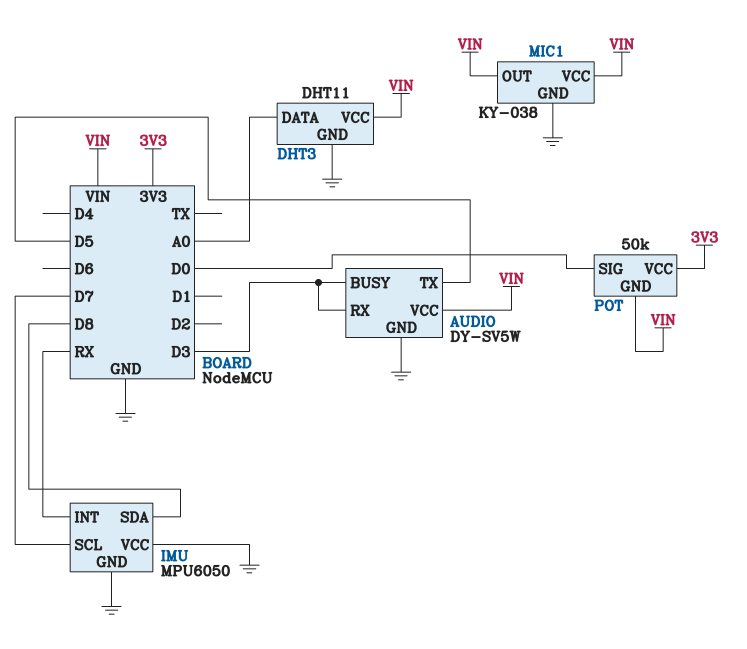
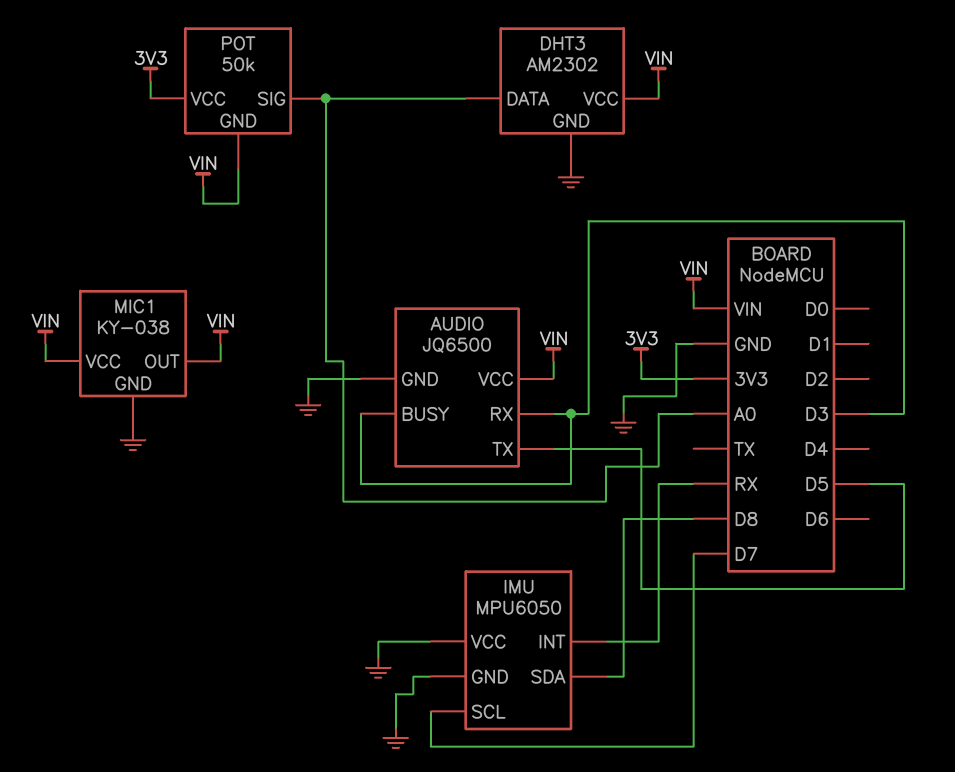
AUDIO: DY-SV5W -> JQ6500
DHT3: DHT11 -> AM2302
POT pin SIG: D0 -> A0

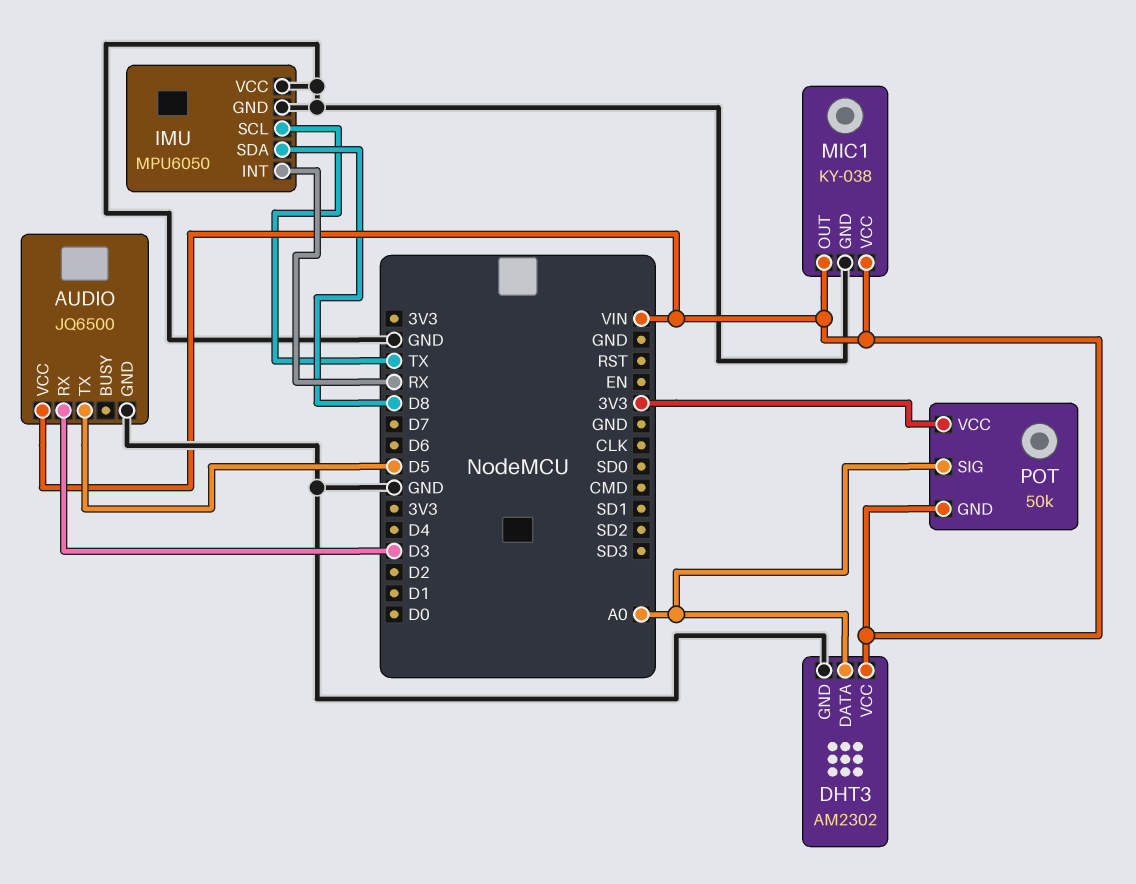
AUDIO pin BUSY: D3 -> none
IMU pin SCL: D7 -> TX

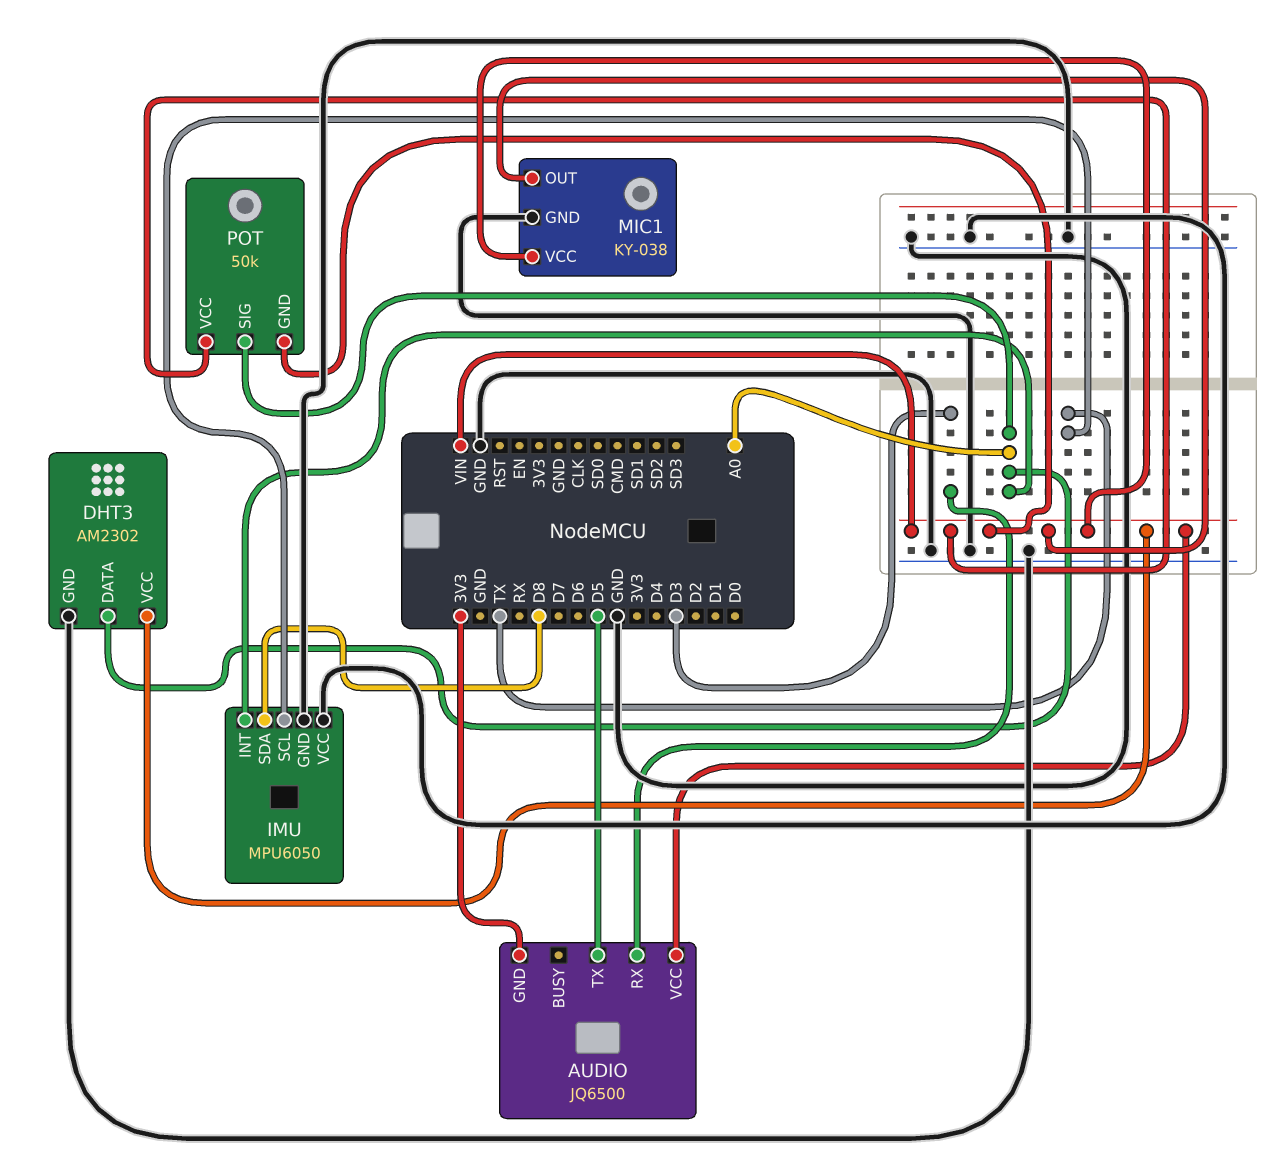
AUDIO pin GND: GND -> 3V3
IMU pin INT: RX -> A0
POT pin VCC: 3V3 -> VIN

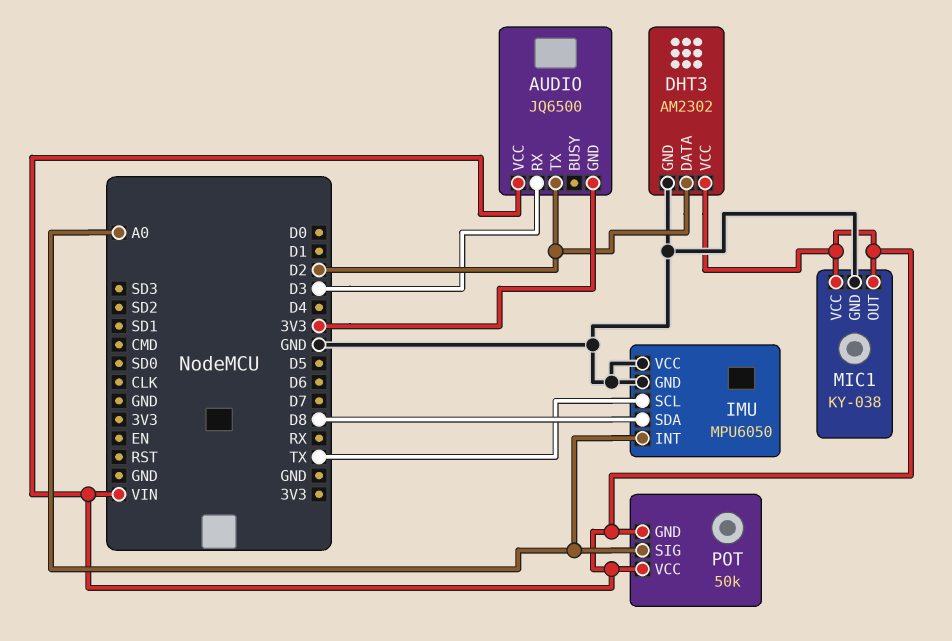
AUDIO pin TX: D5 -> D2
DHT3 pin DATA: A0 -> D2

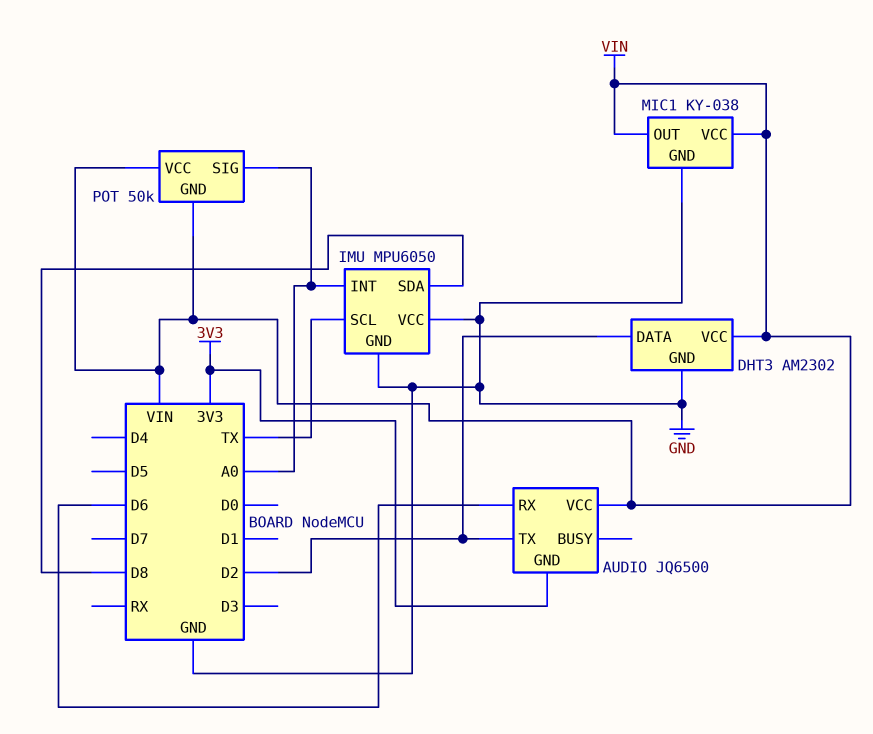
AUDIO pin RX: D3 -> D6

